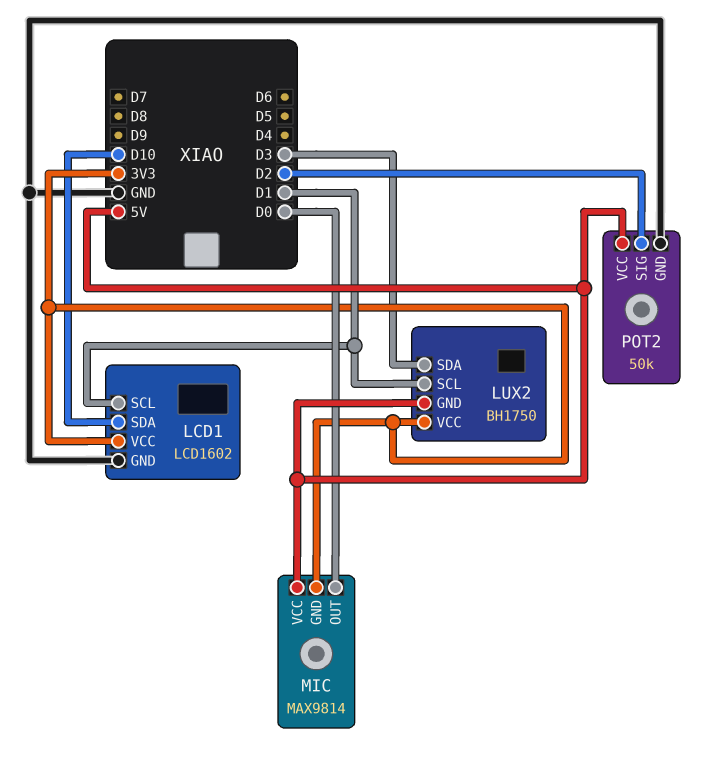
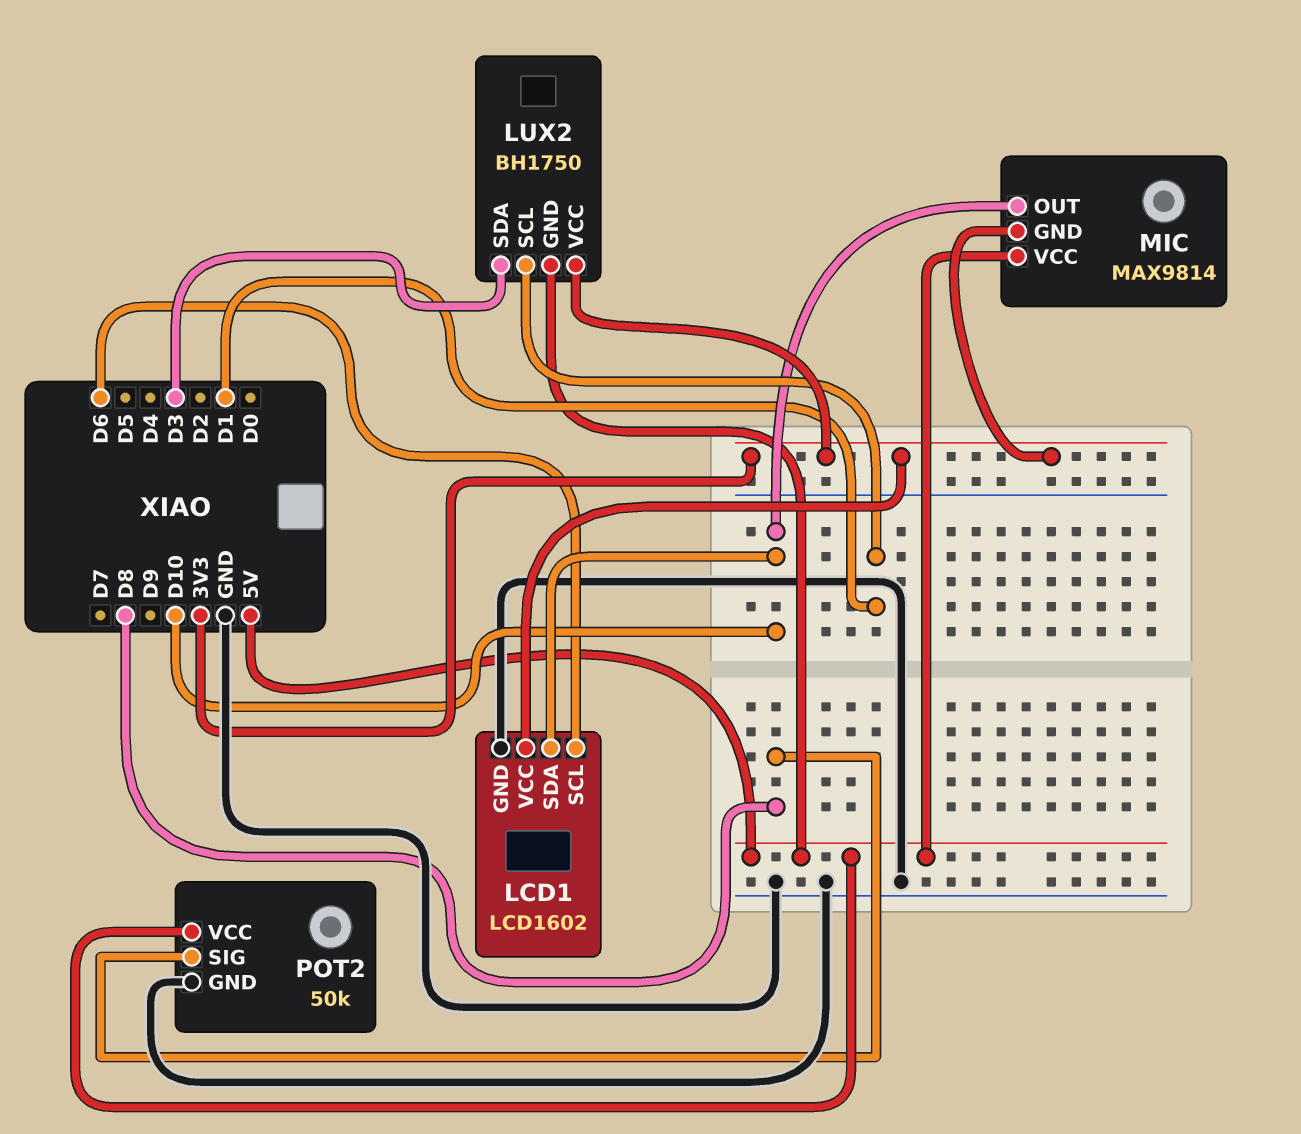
LCD1 pin SCL: D1 -> D6
MIC pin OUT: D0 -> D10
POT2 pin SIG: D2 -> D8

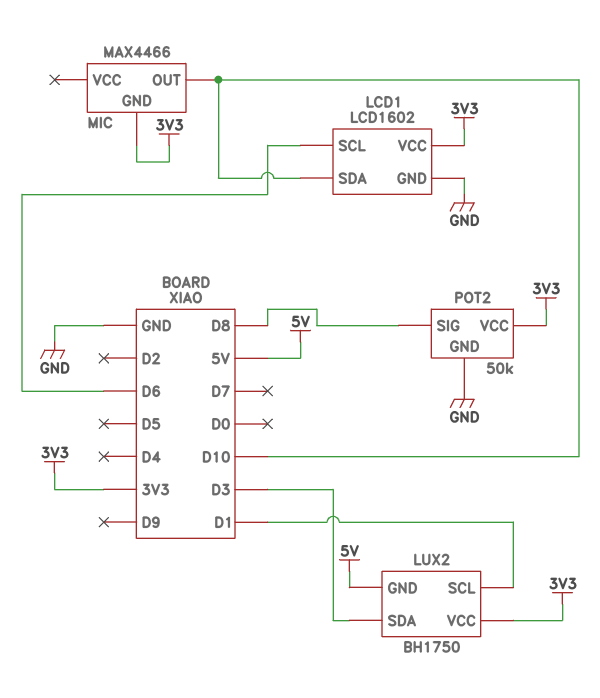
MIC: MAX9814 -> MAX4466
MIC pin VCC: 5V -> none
POT2 pin VCC: 5V -> 3V3

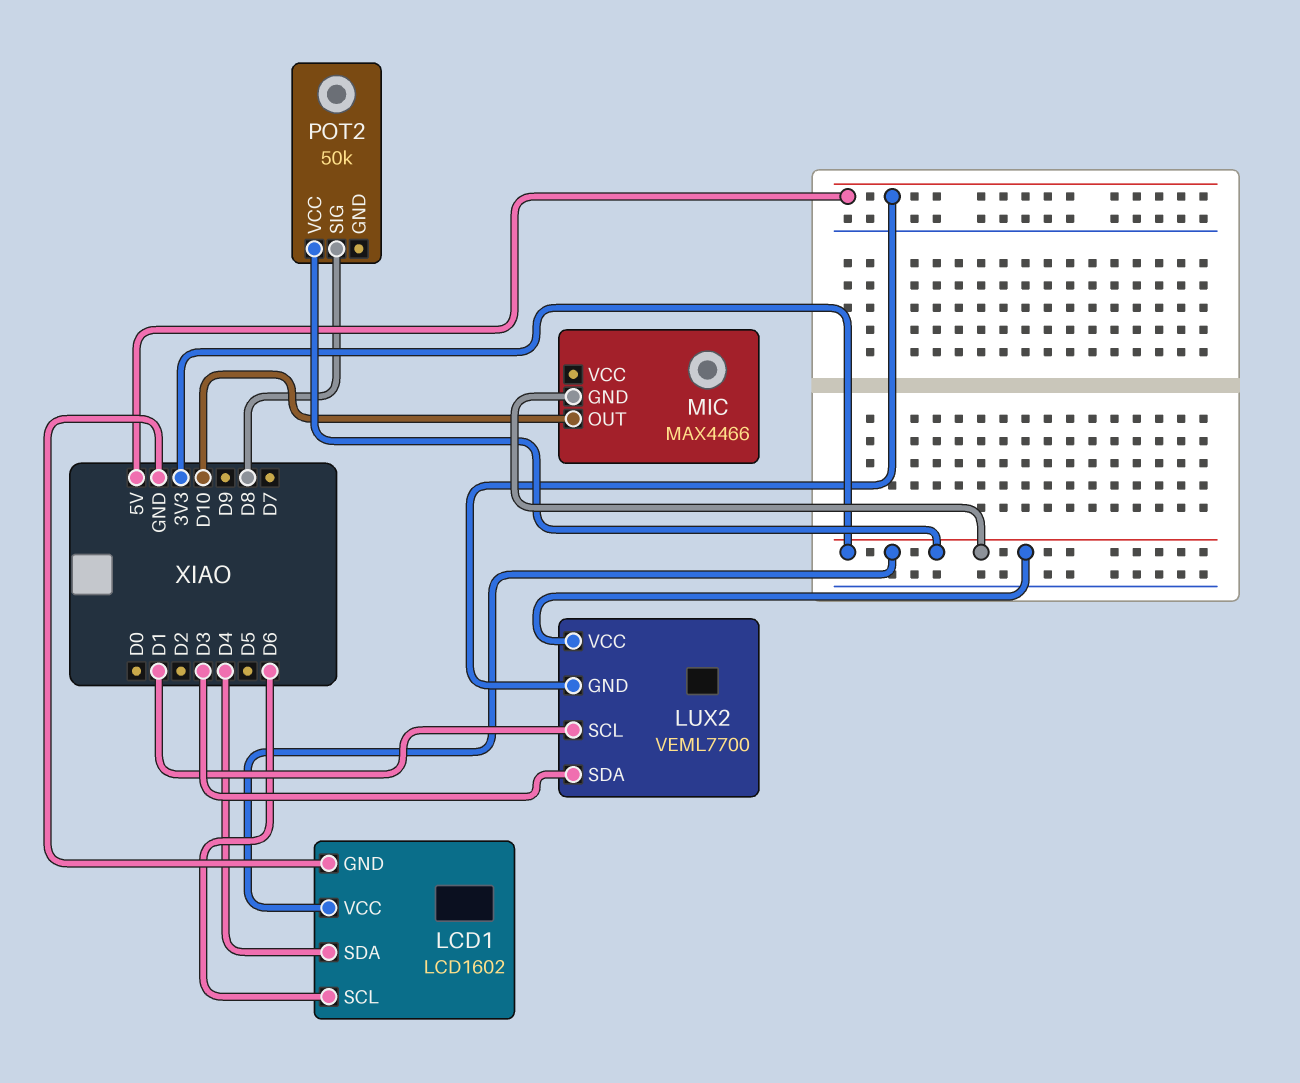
LCD1 pin SDA: D10 -> D4
LUX2: BH1750 -> VEML7700
POT2 pin GND: GND -> none

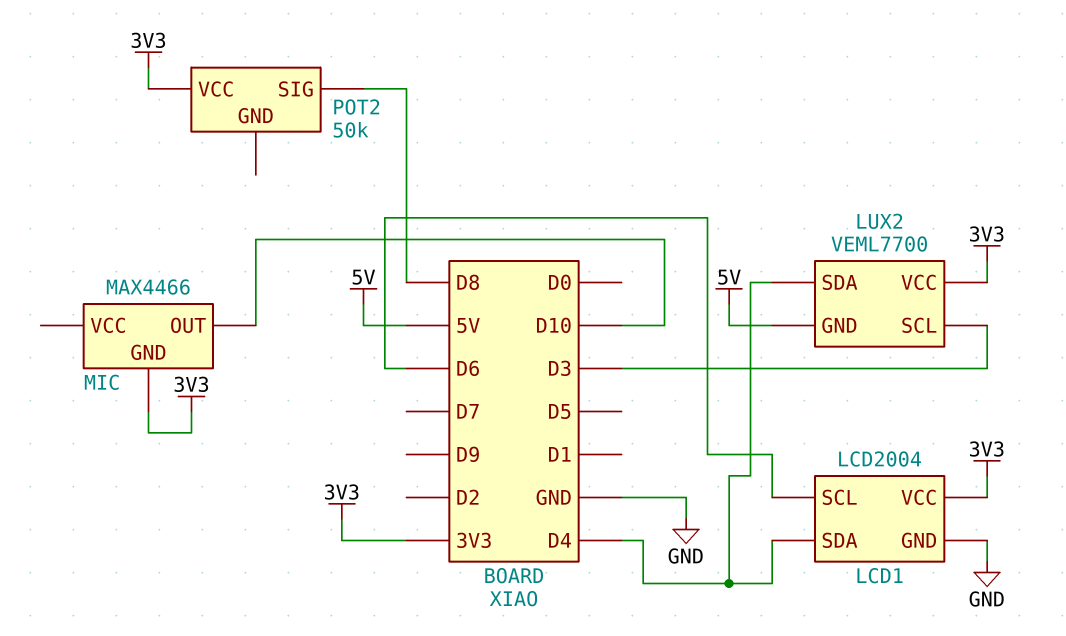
LCD1: LCD1602 -> LCD2004
LUX2 pin SCL: D1 -> D3
LUX2 pin SDA: D3 -> D4

